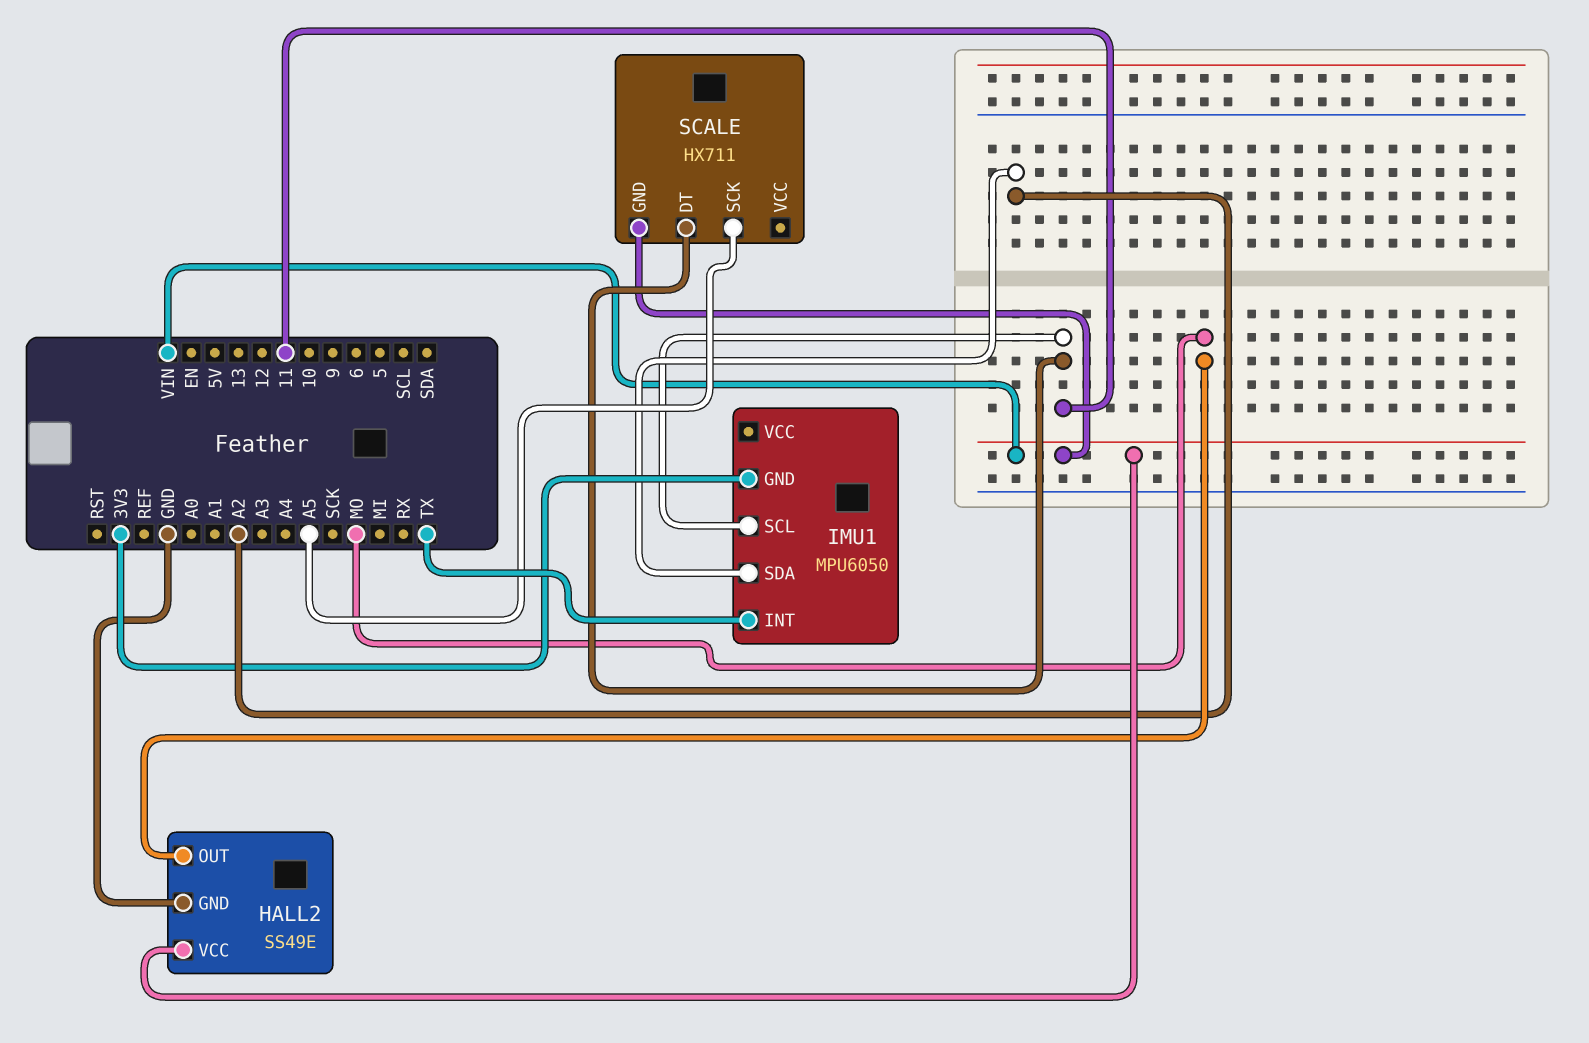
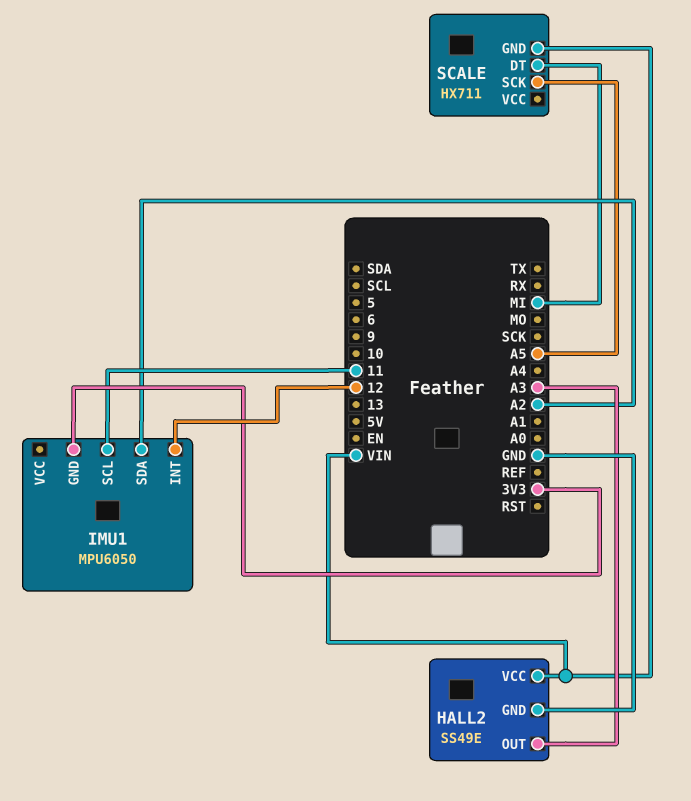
HALL2 pin OUT: MO -> A3
IMU1 pin INT: TX -> 12
SCALE pin DT: 11 -> MI

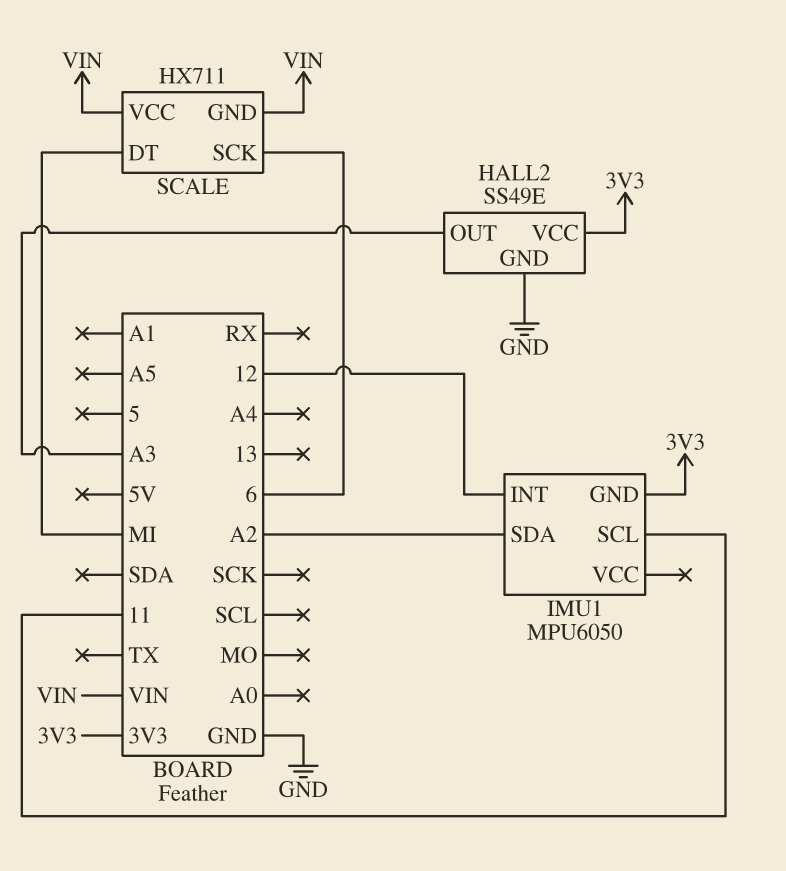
HALL2 pin VCC: VIN -> 3V3
SCALE pin SCK: A5 -> 6
SCALE pin VCC: none -> VIN

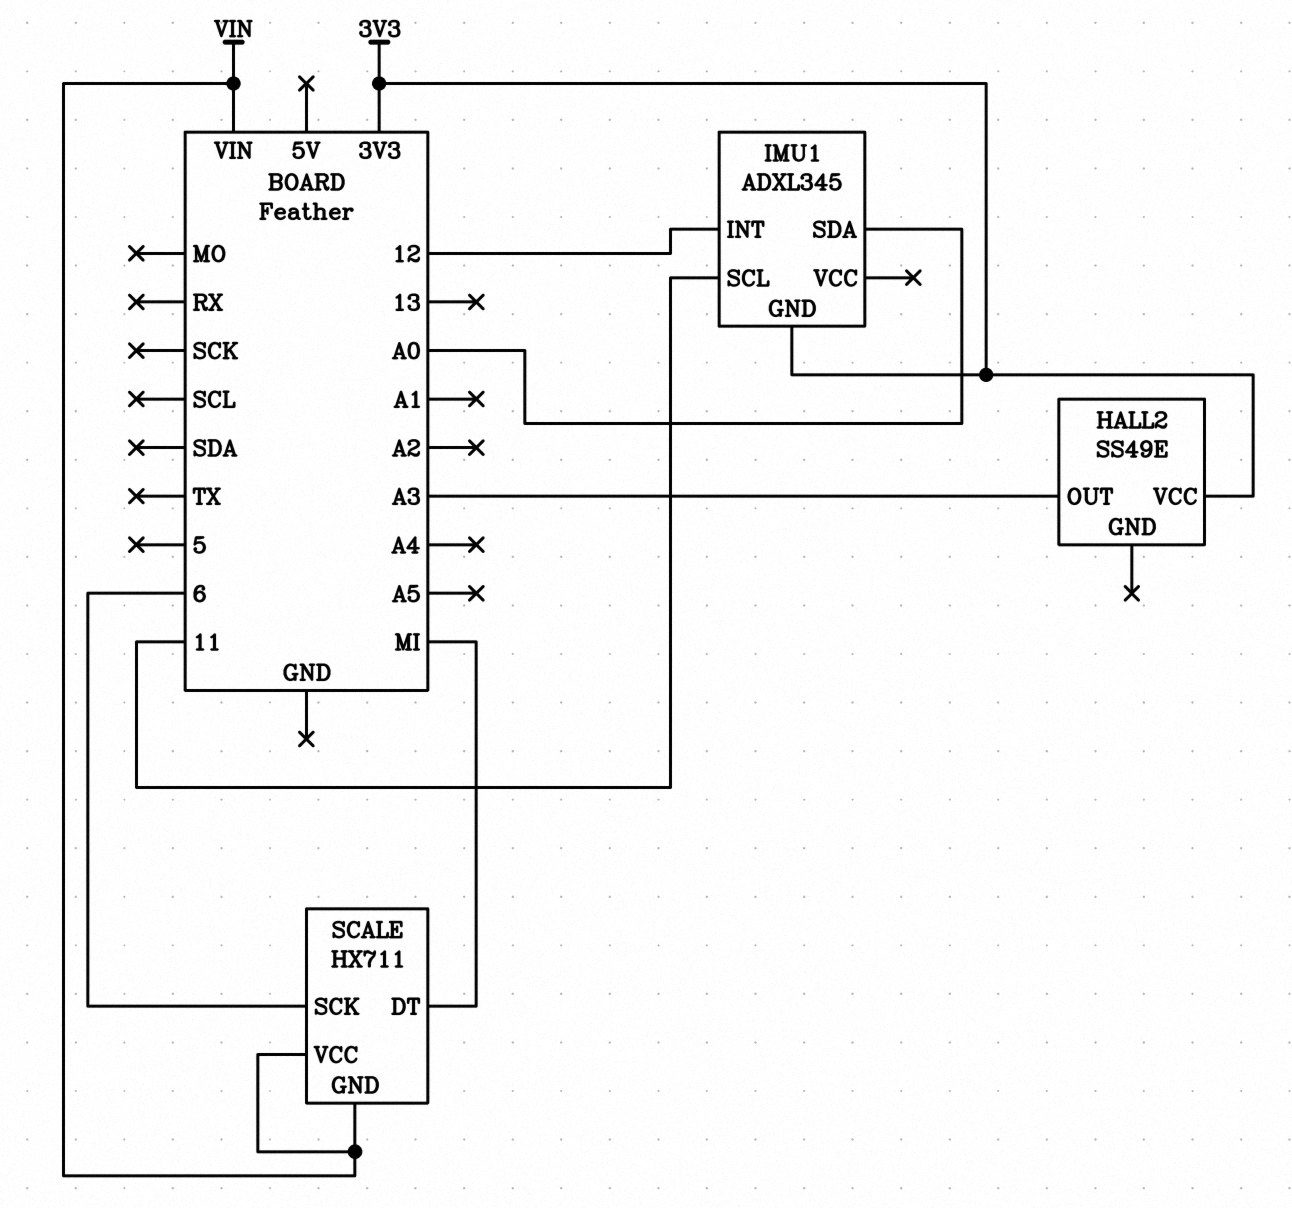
HALL2 pin GND: GND -> none
IMU1: MPU6050 -> ADXL345
IMU1 pin SDA: A2 -> A0

